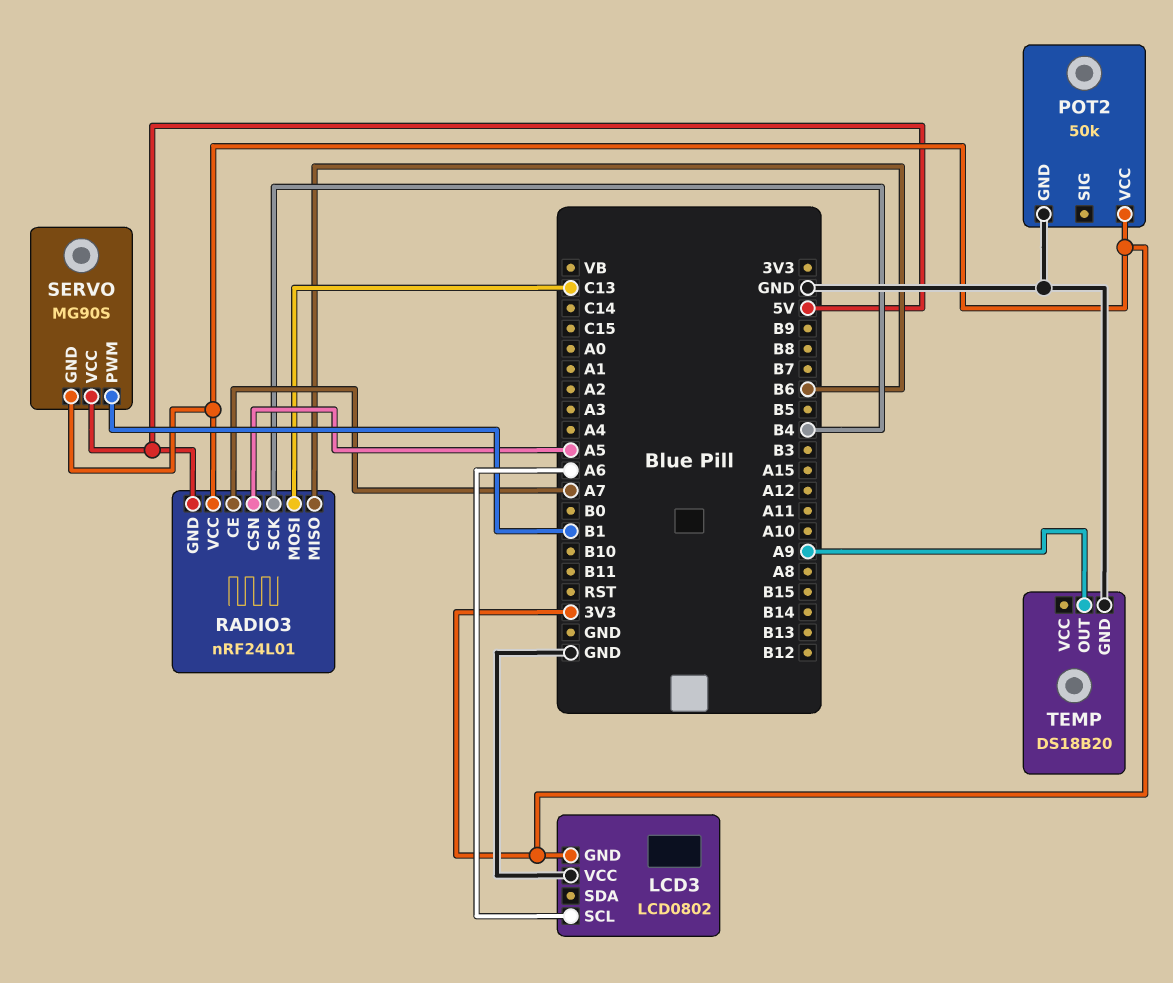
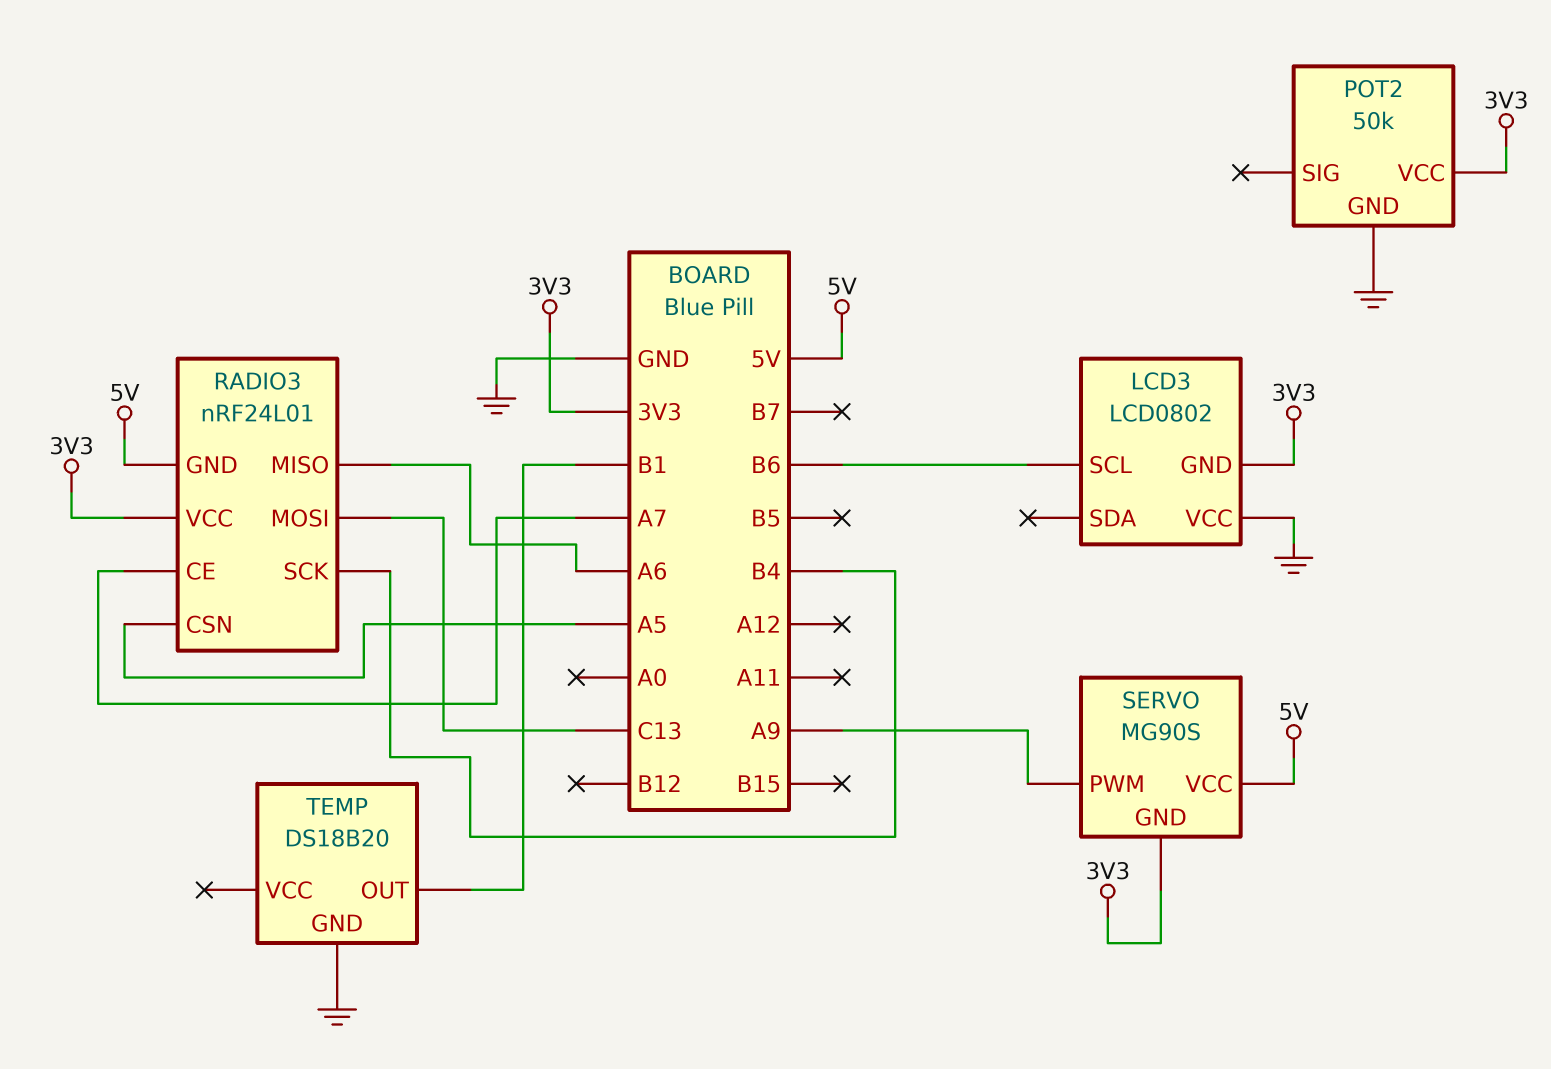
LCD3 pin SCL: A6 -> B6
RADIO3 pin MISO: B6 -> A6
SERVO pin PWM: B1 -> A9
TEMP pin OUT: A9 -> B1

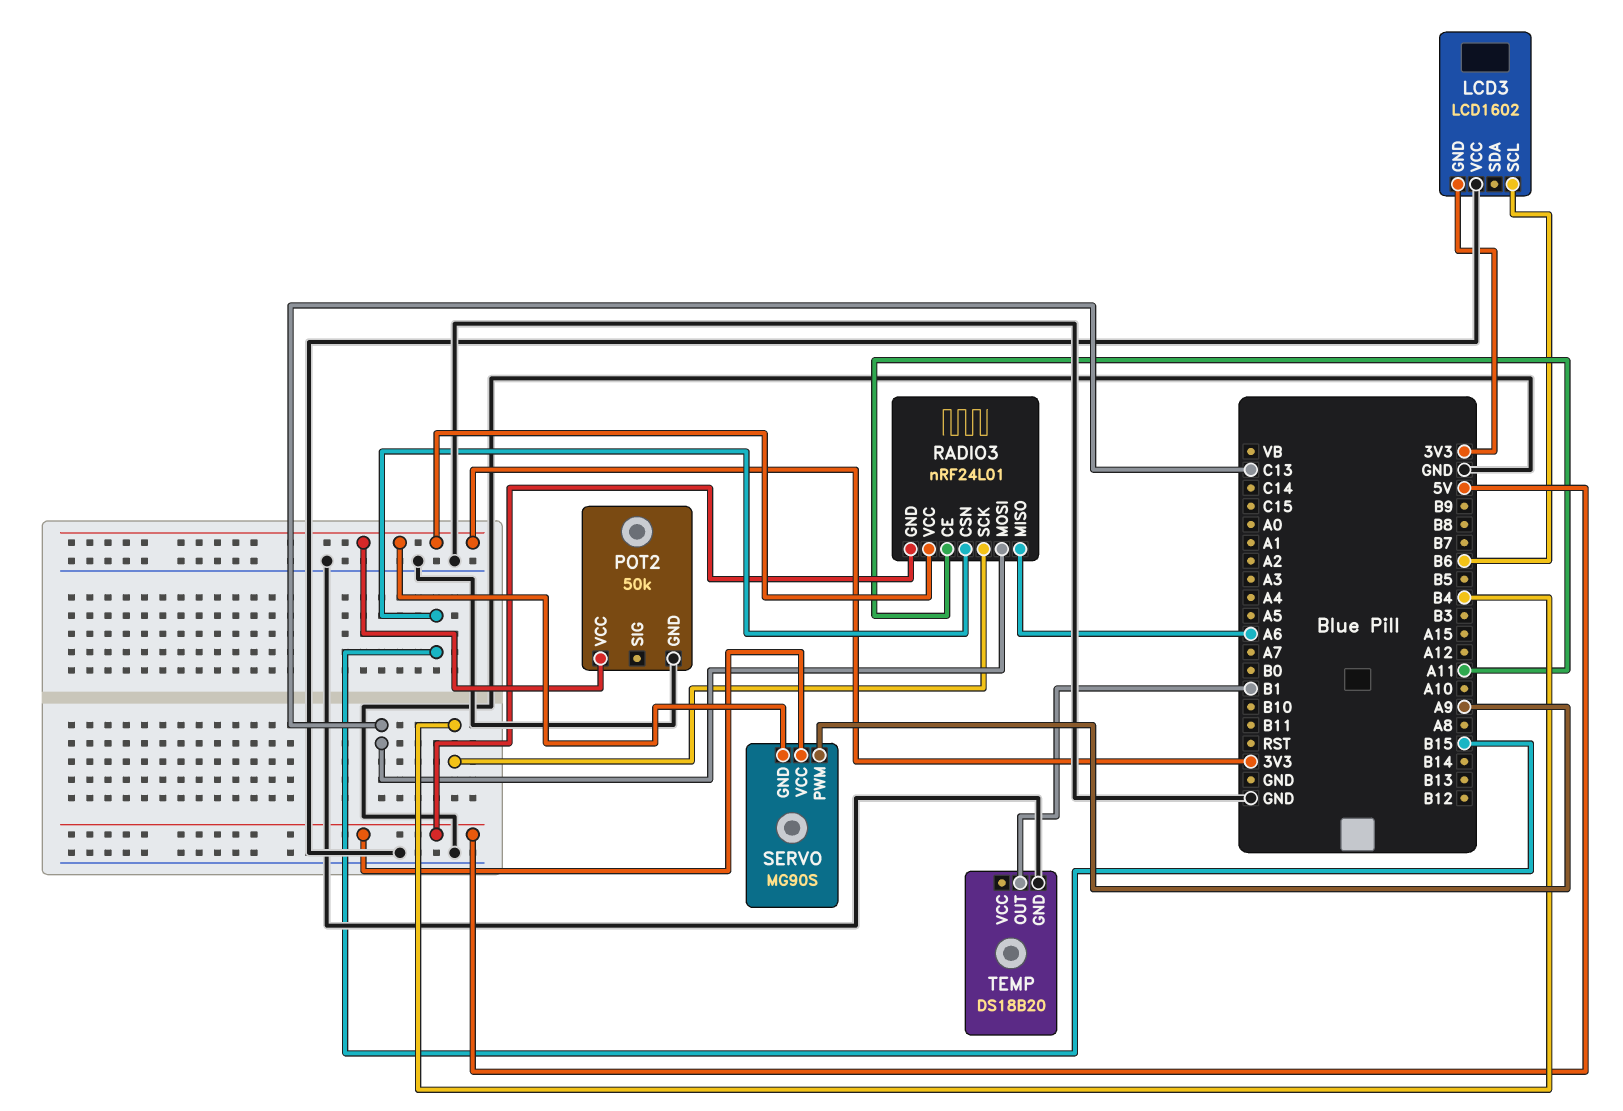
LCD3: LCD0802 -> LCD1602
RADIO3 pin CE: A7 -> A11
RADIO3 pin CSN: A5 -> B15

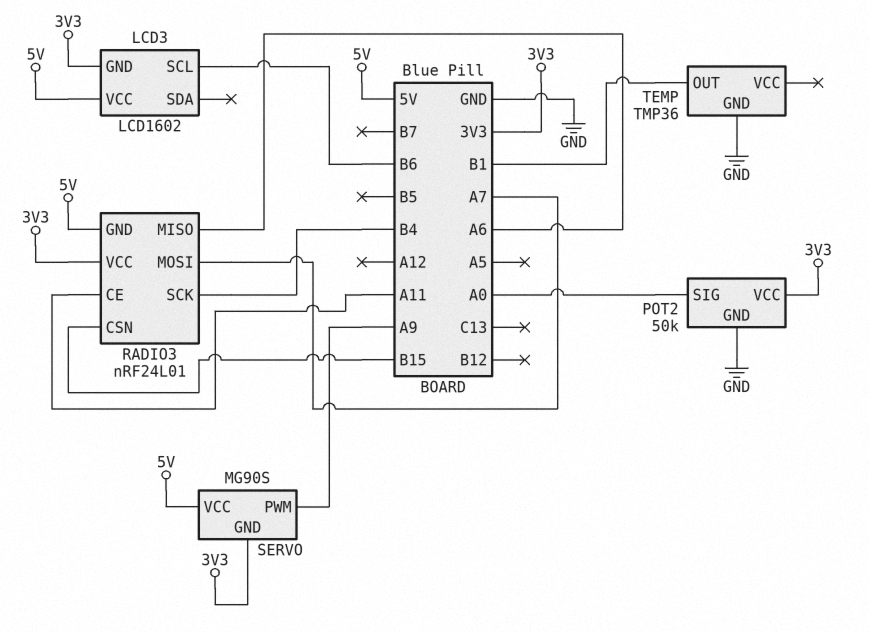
LCD3 pin VCC: GND -> 5V
POT2 pin SIG: none -> A0
RADIO3 pin MOSI: C13 -> A7
TEMP: DS18B20 -> TMP36

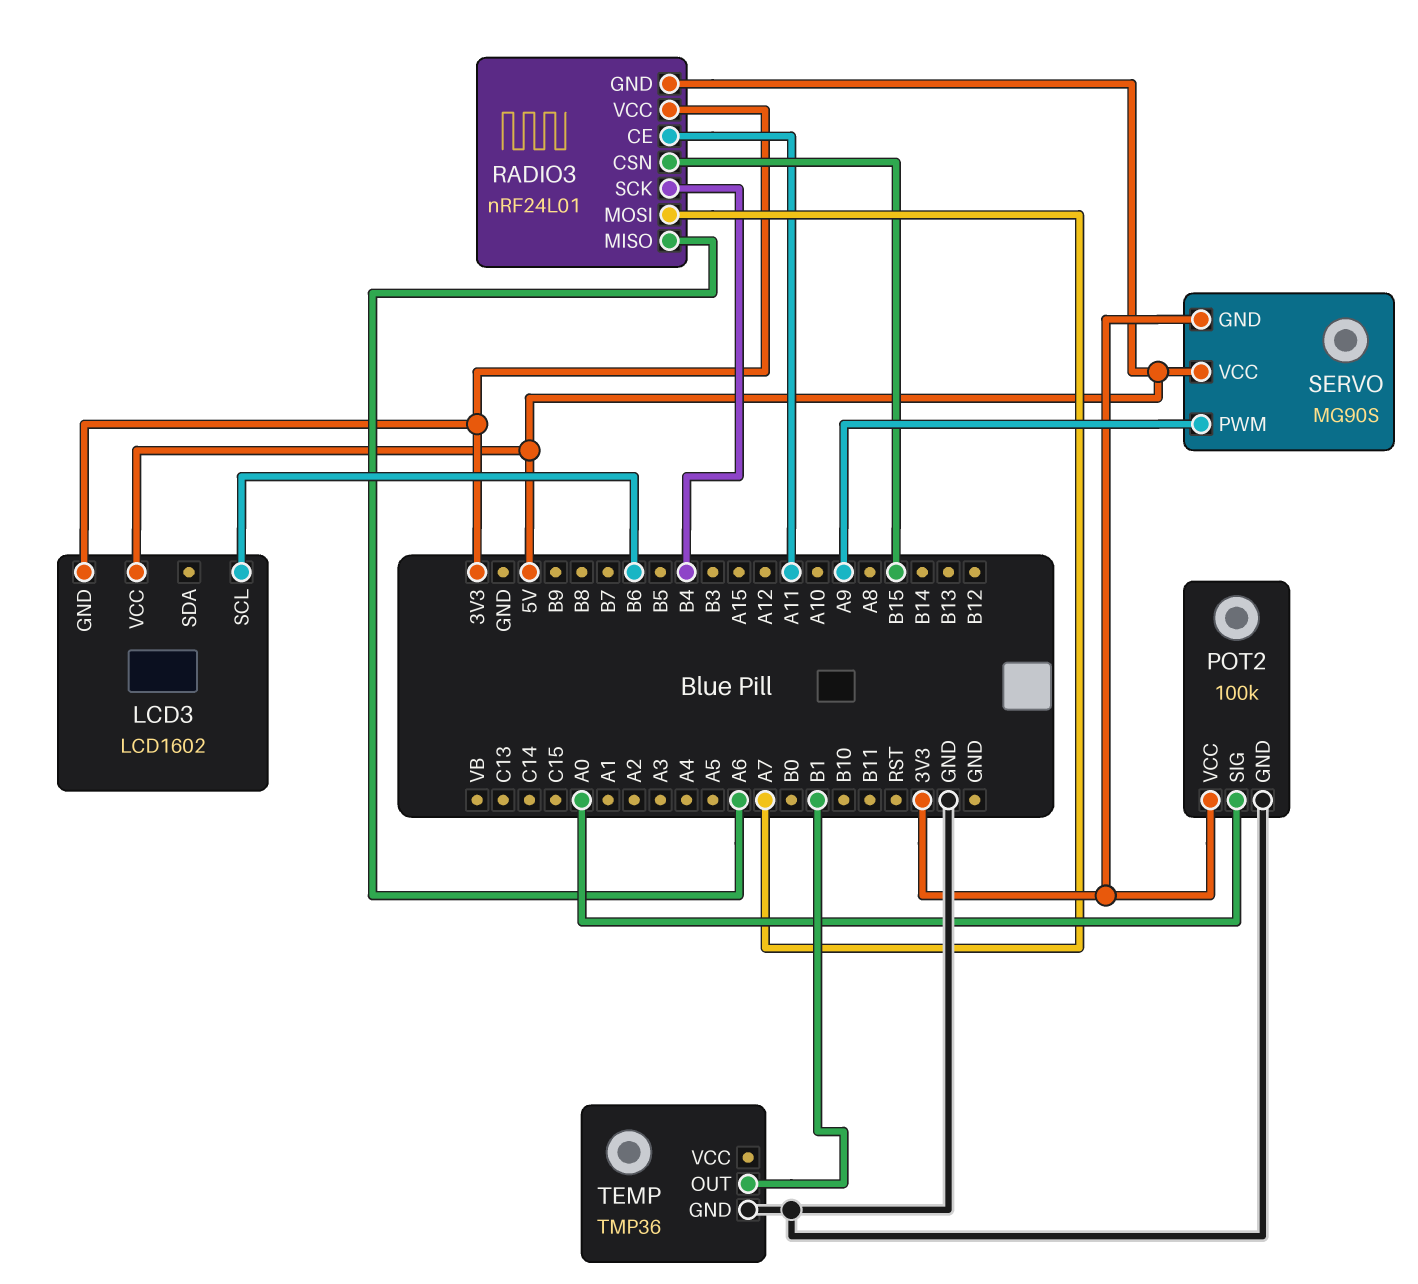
POT2: 50k -> 100k

